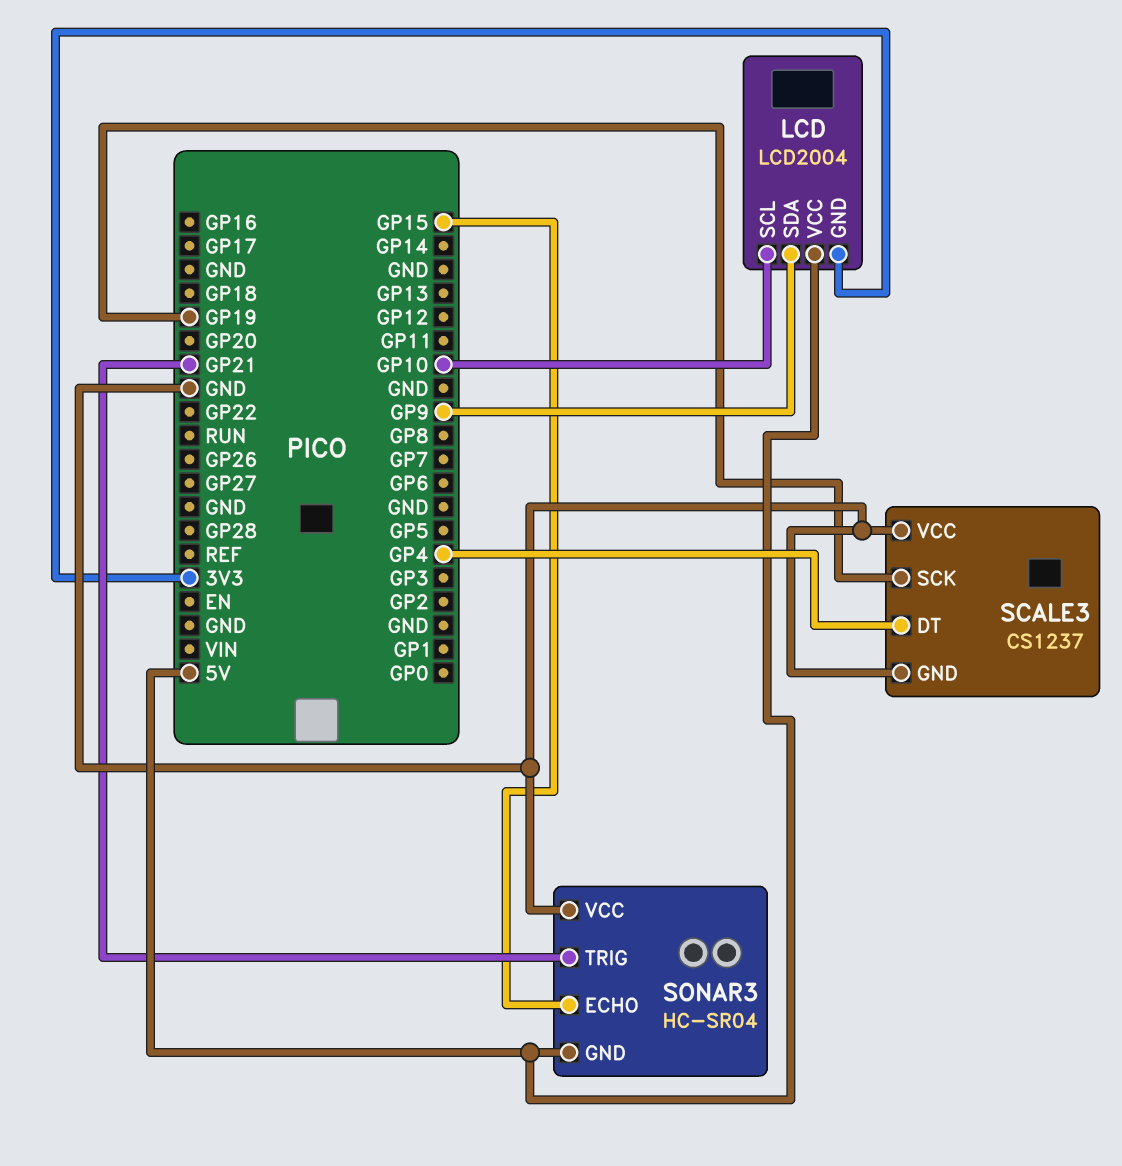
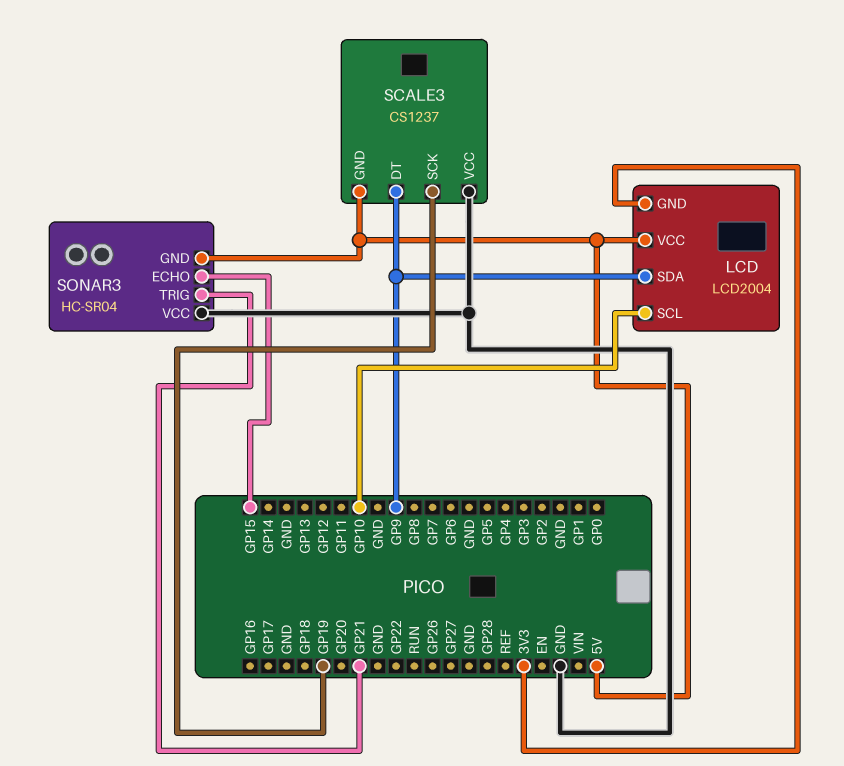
SCALE3 pin DT: GP4 -> GP9
SCALE3 pin GND: GND -> 5V

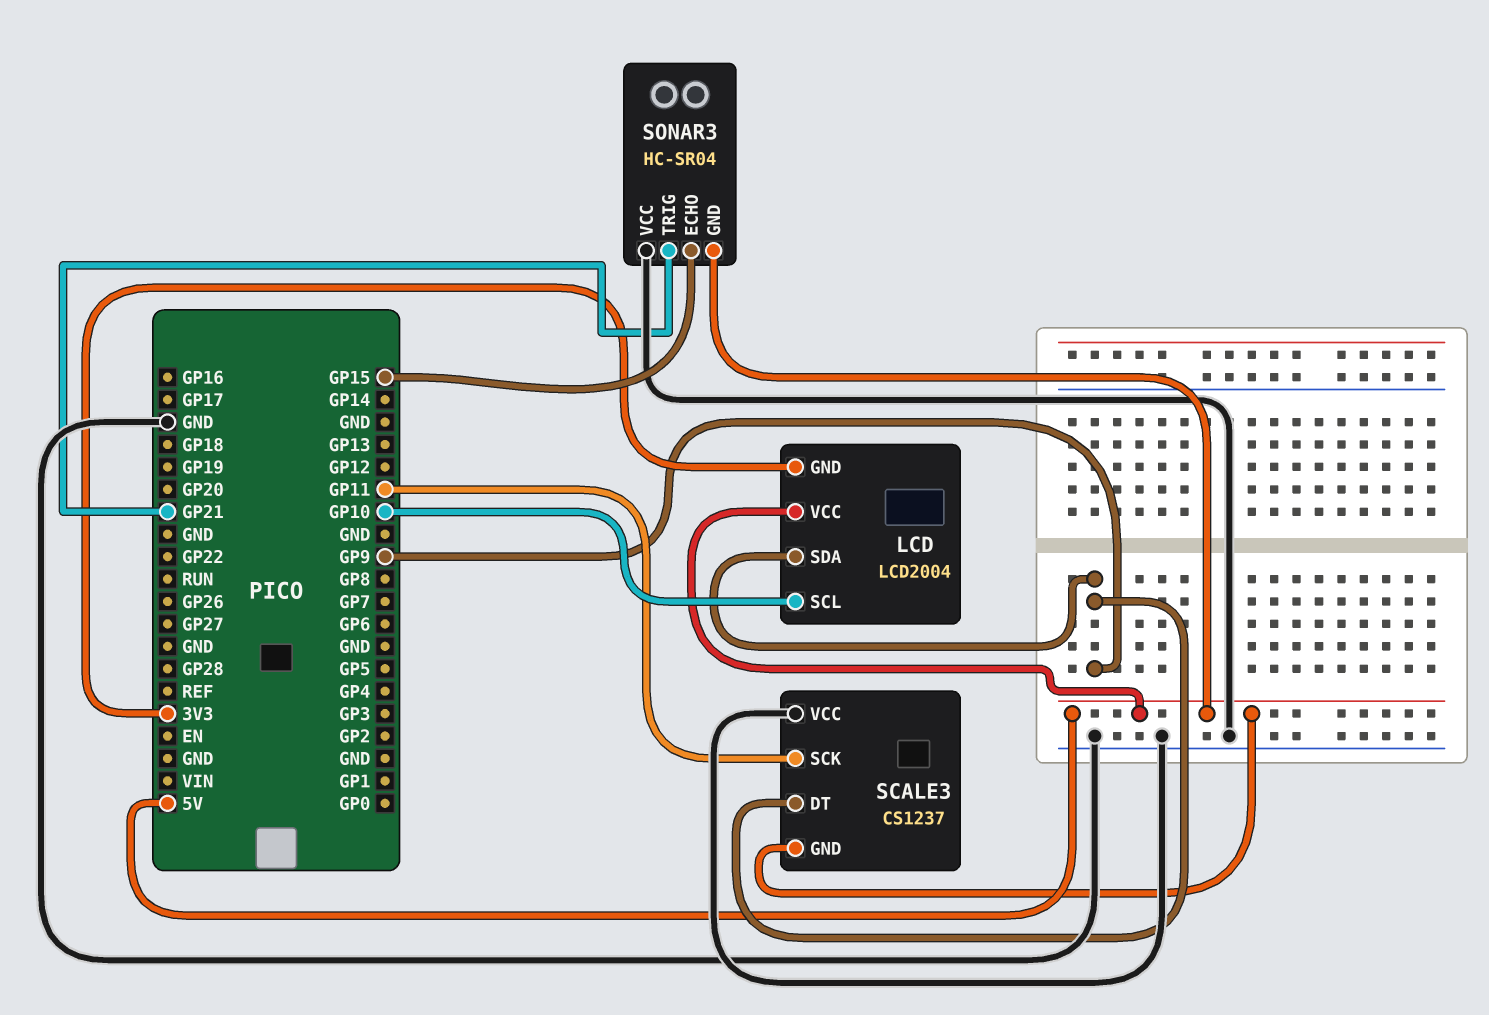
SCALE3 pin SCK: GP19 -> GP11

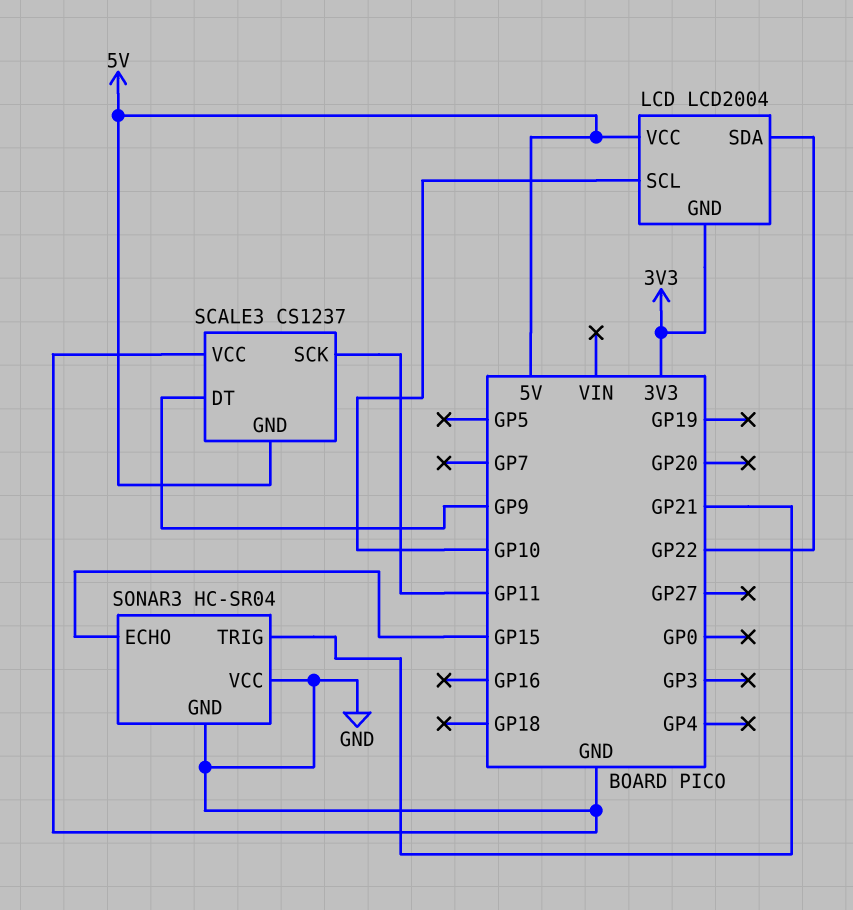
LCD pin SDA: GP9 -> GP22
SONAR3 pin GND: 5V -> GND

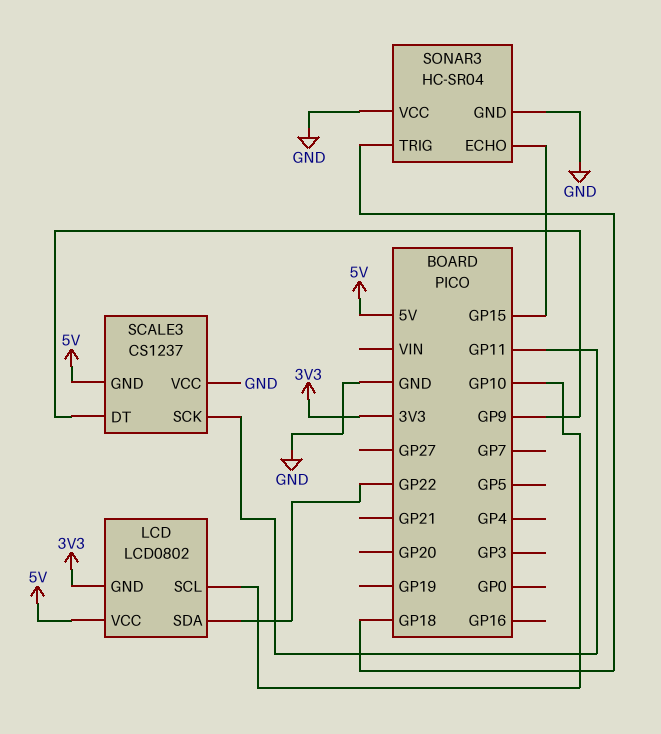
LCD: LCD2004 -> LCD0802
SONAR3 pin TRIG: GP21 -> GP18

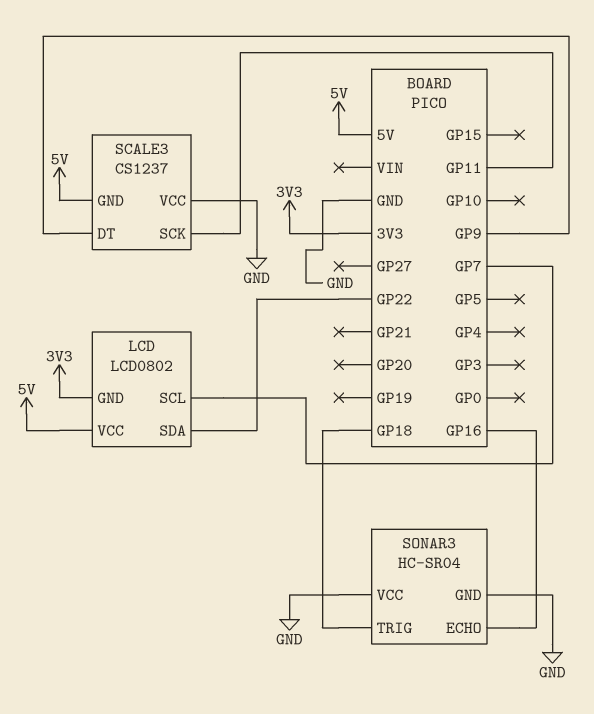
LCD pin SCL: GP10 -> GP7
SONAR3 pin ECHO: GP15 -> GP16

